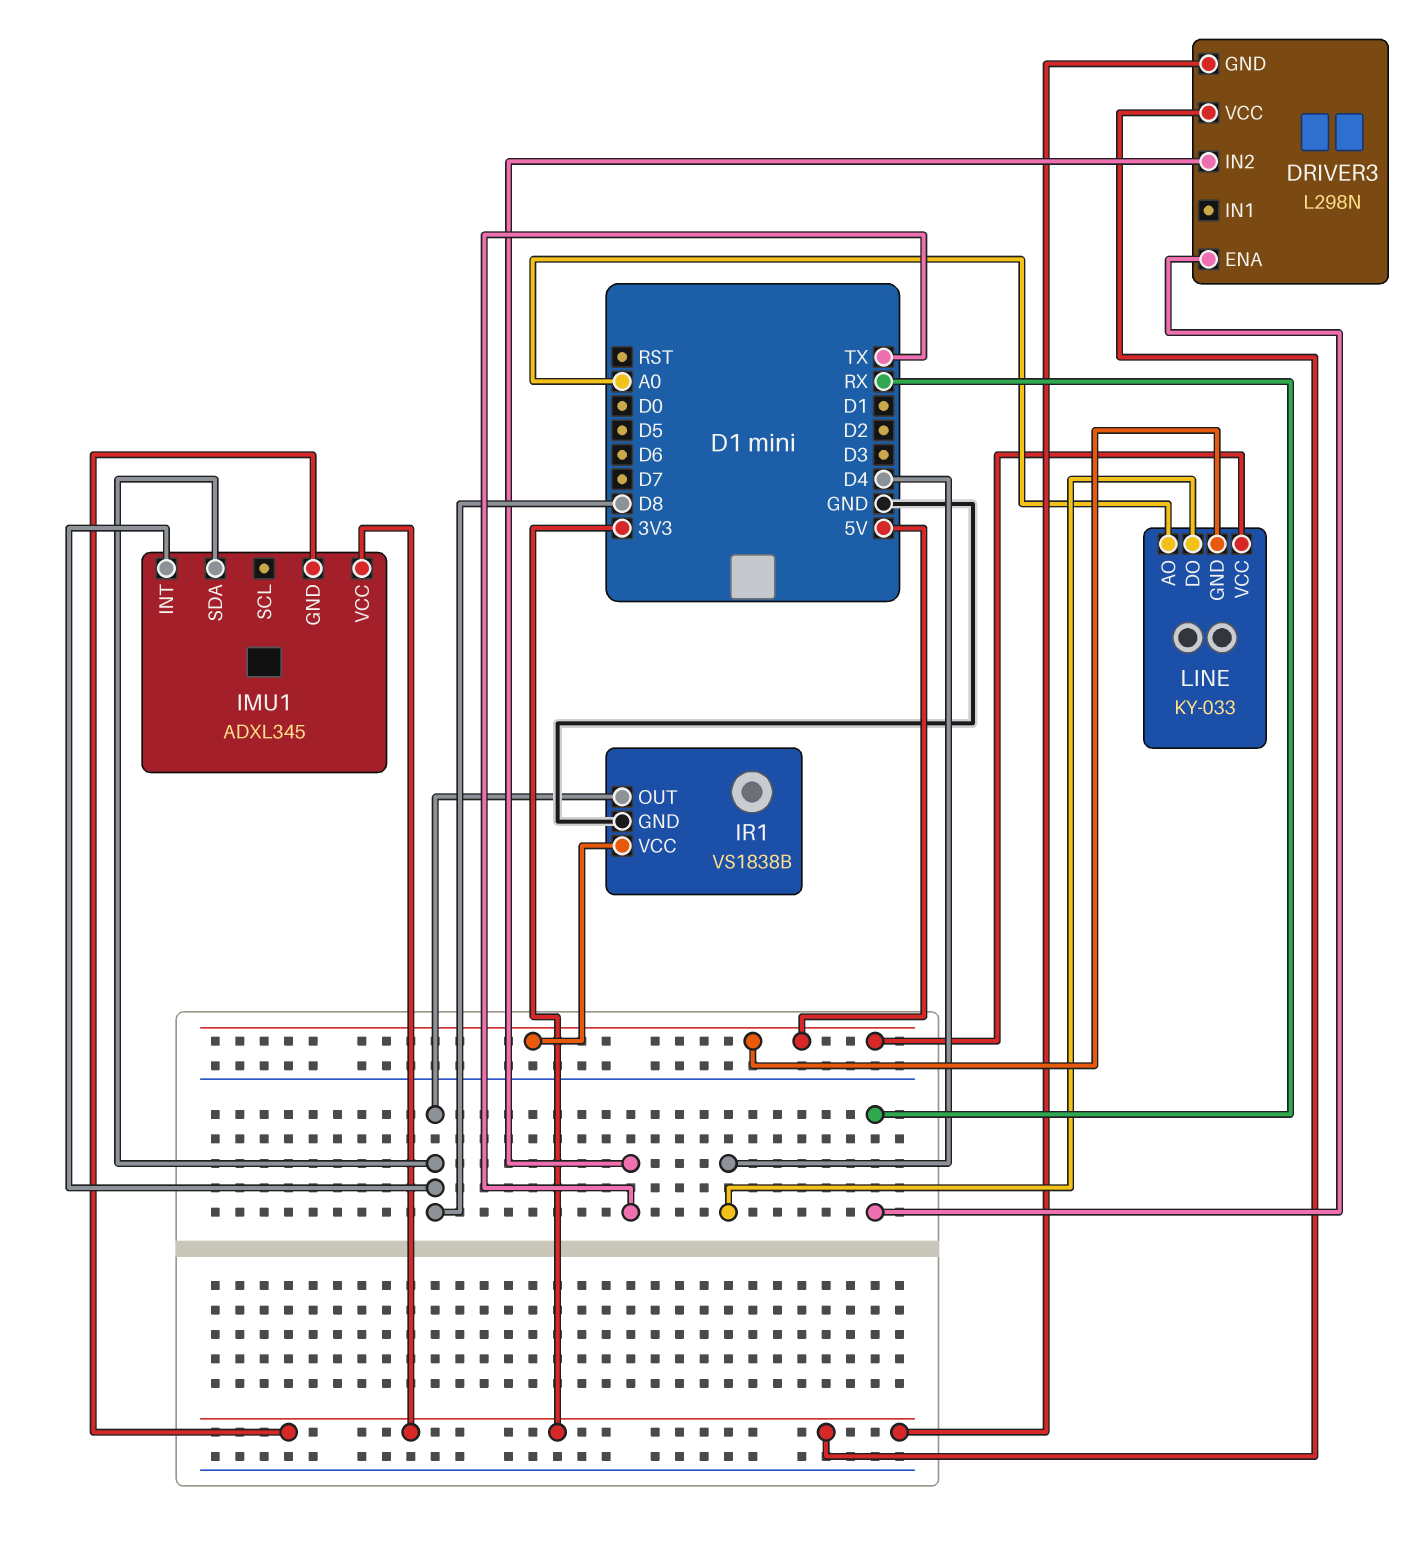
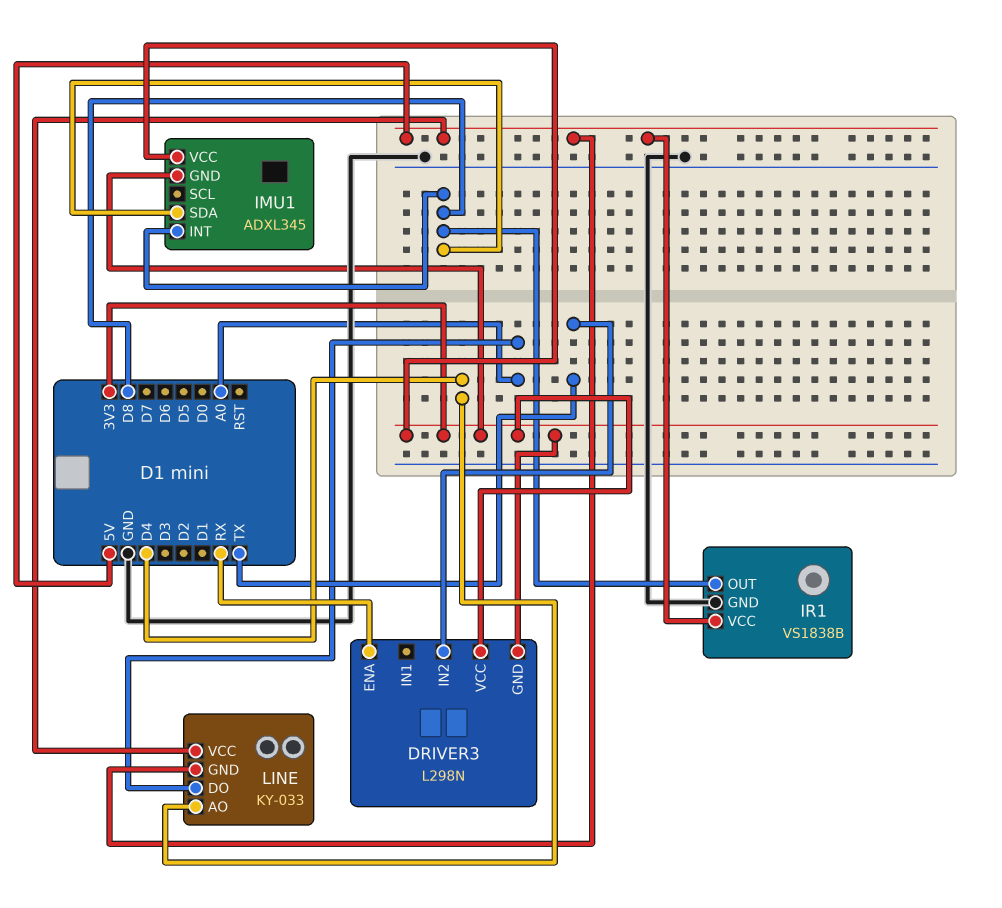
LINE pin AO: A0 -> D4
LINE pin DO: D4 -> A0

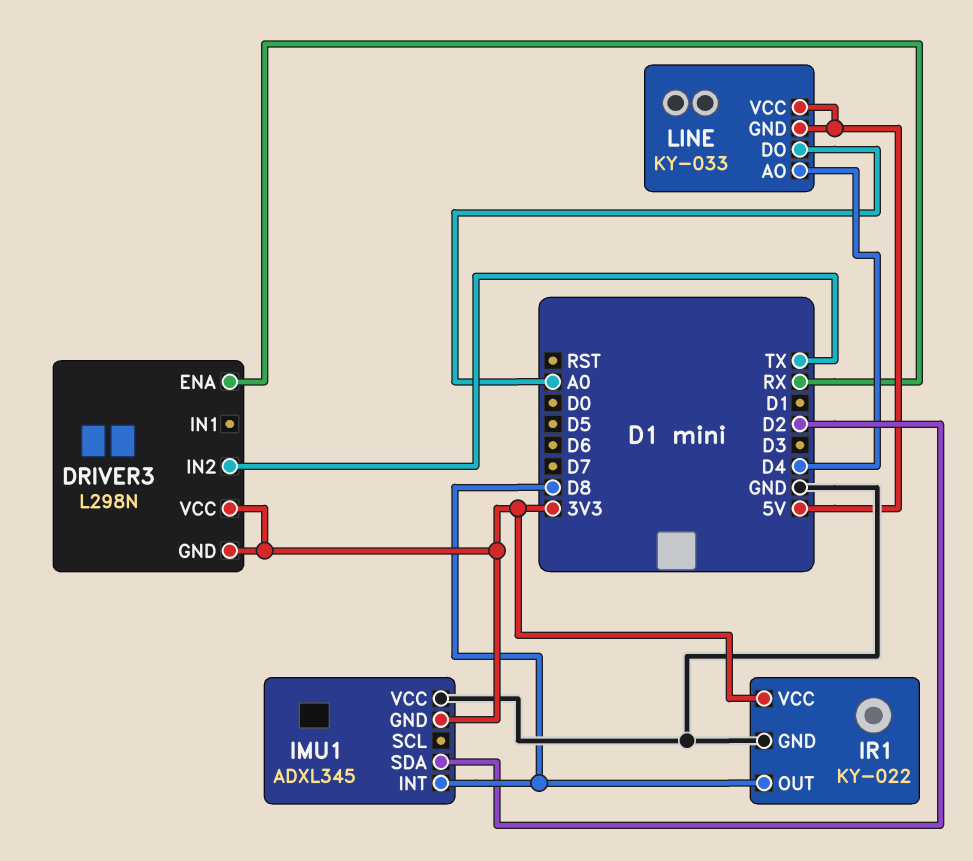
IMU1 pin SDA: D8 -> D2
IMU1 pin VCC: 3V3 -> GND
IR1: VS1838B -> KY-022
IR1 pin VCC: 5V -> 3V3

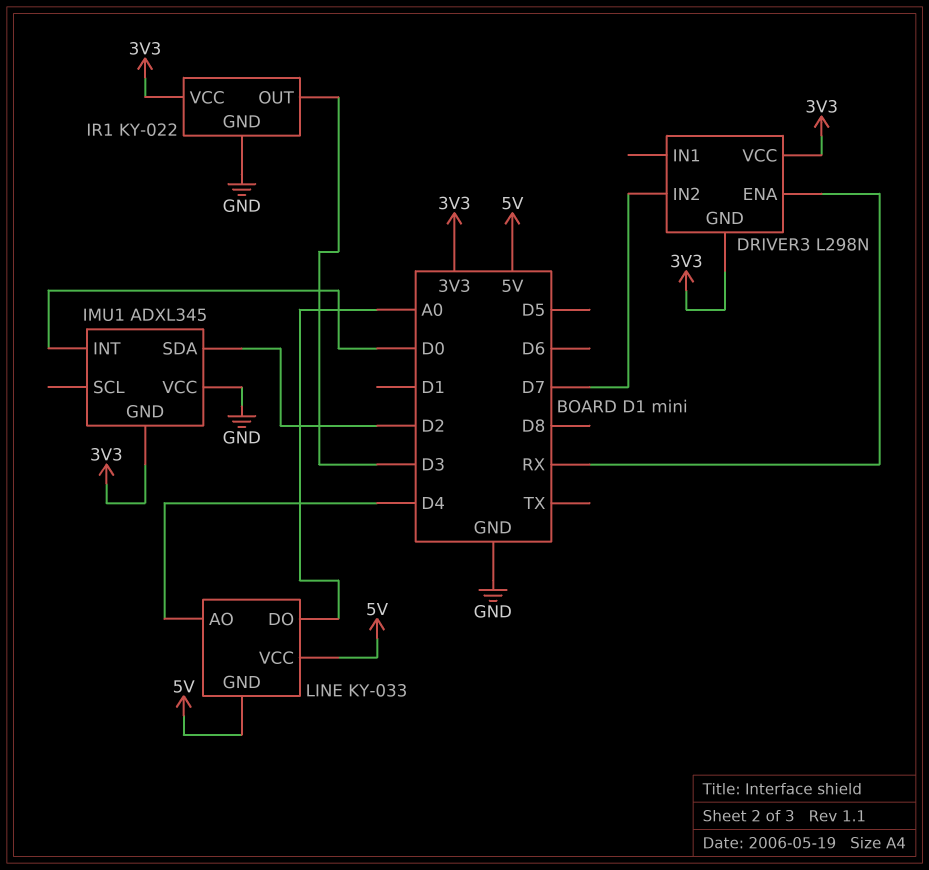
DRIVER3 pin IN2: TX -> D7
IMU1 pin INT: D8 -> D0
IR1 pin OUT: D8 -> D3

